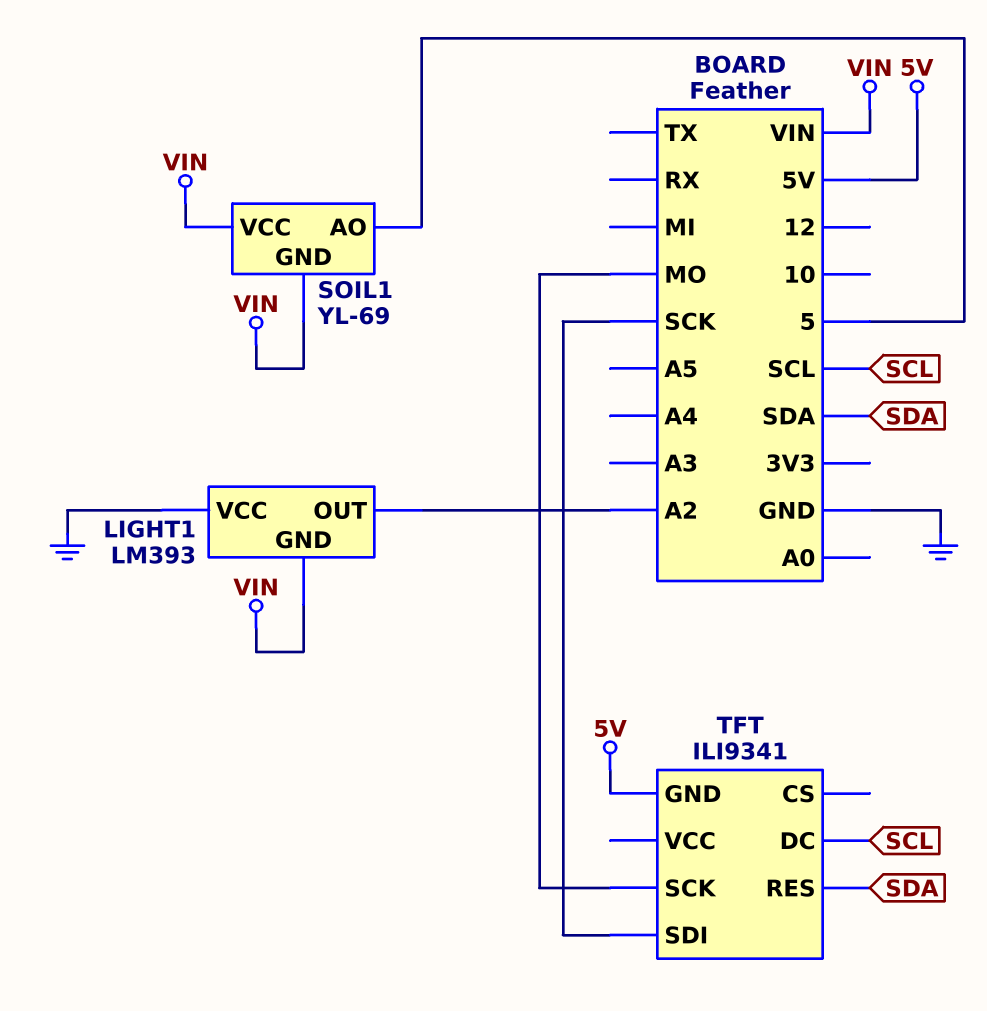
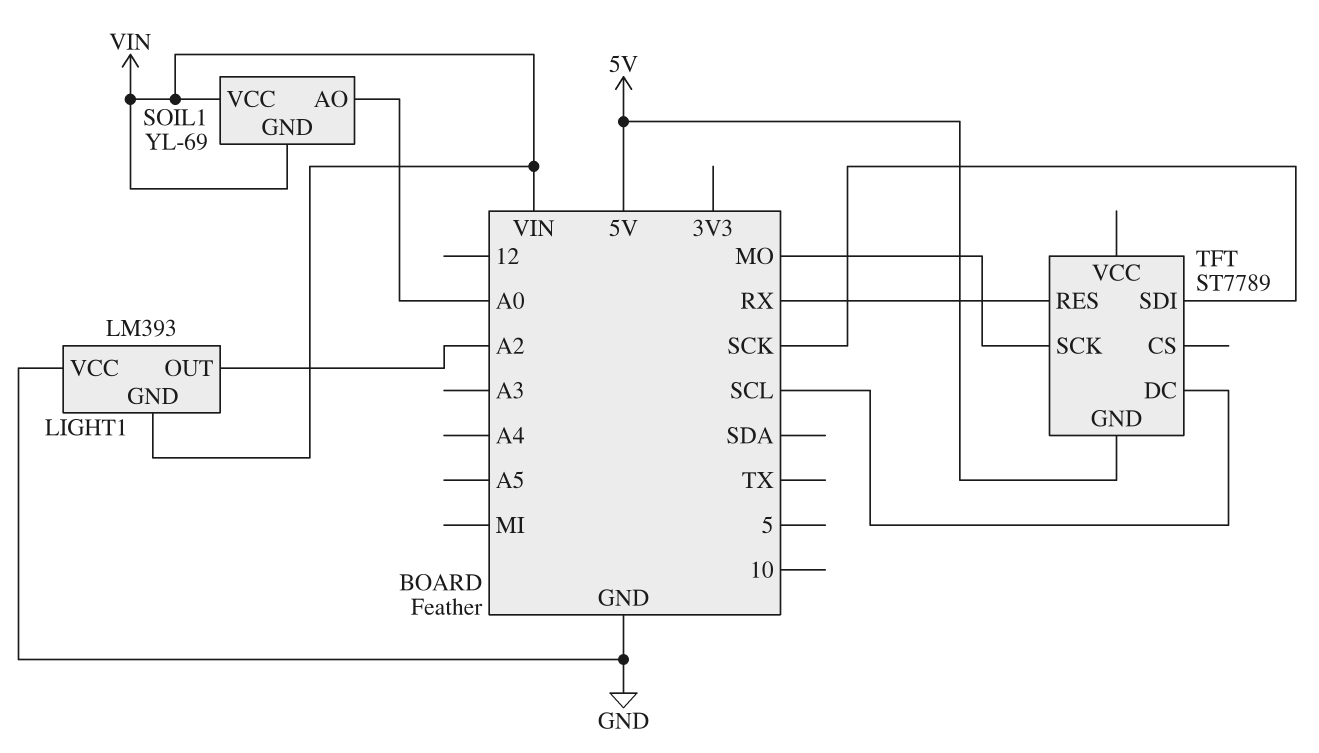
SOIL1 pin AO: 5 -> A0
TFT: ILI9341 -> ST7789
TFT pin RES: SDA -> RX

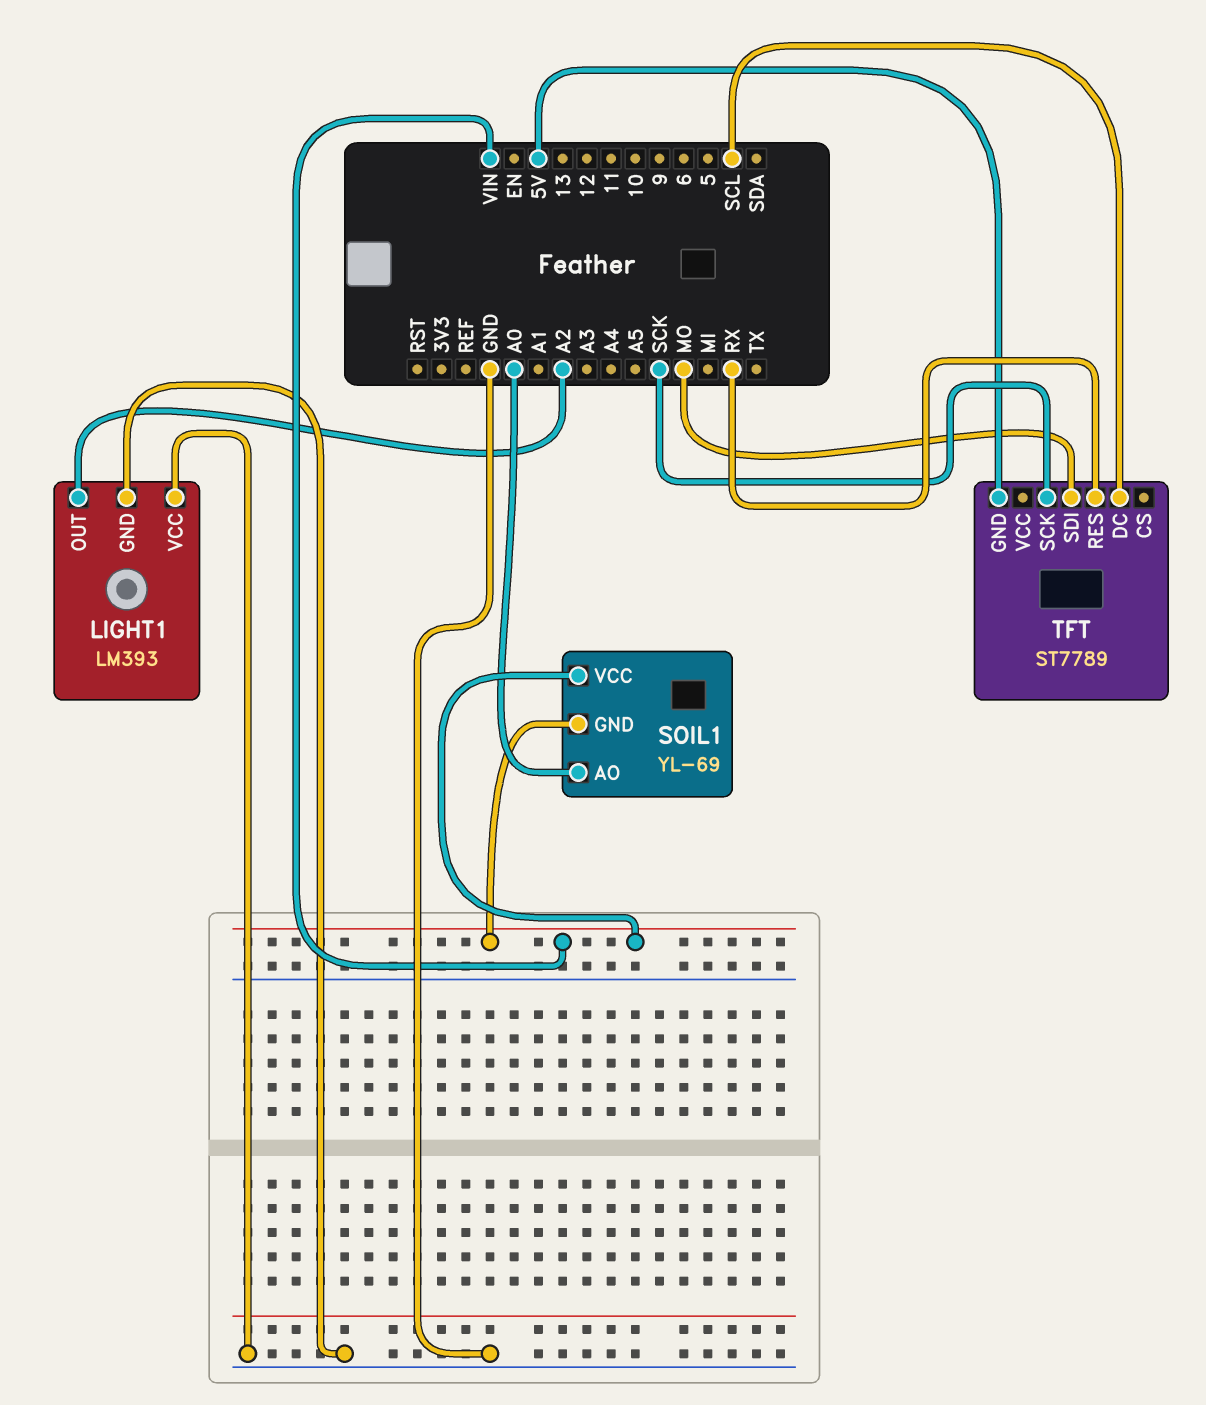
LIGHT1 pin GND: VIN -> GND
TFT pin SCK: MO -> SCK
TFT pin SDI: SCK -> MO

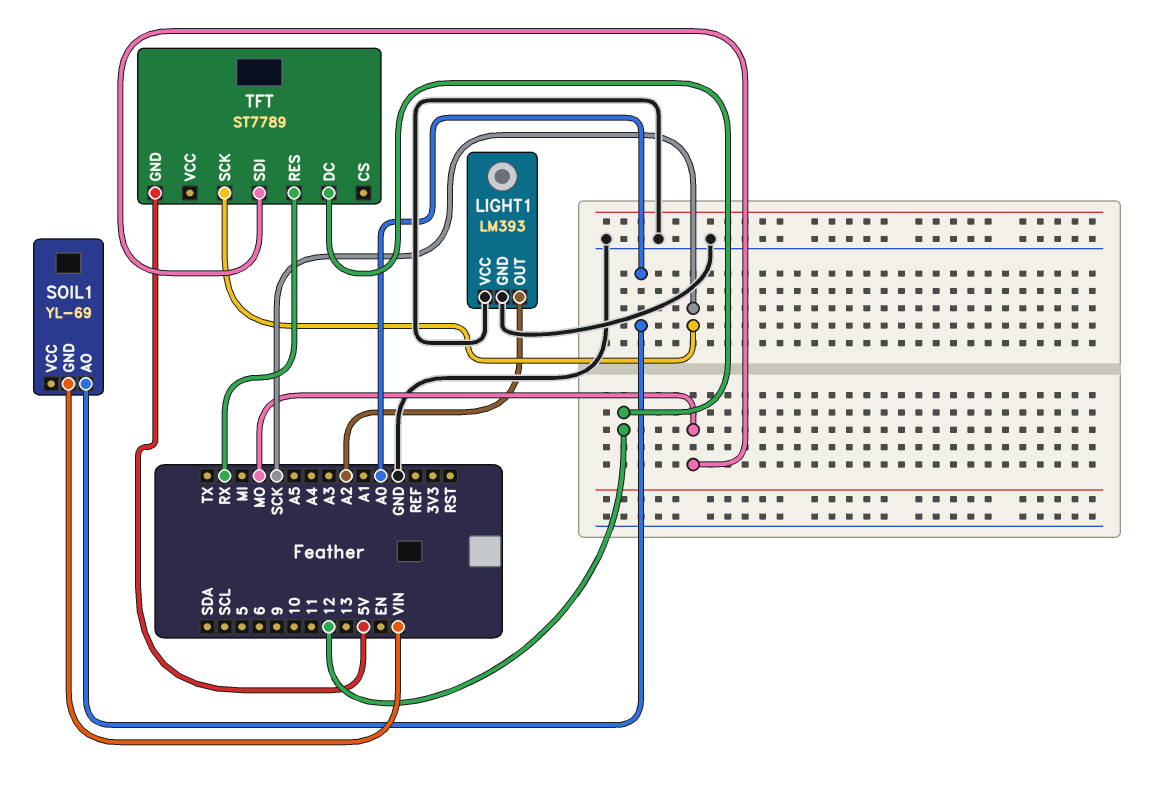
SOIL1 pin VCC: VIN -> none
TFT pin DC: SCL -> 12

